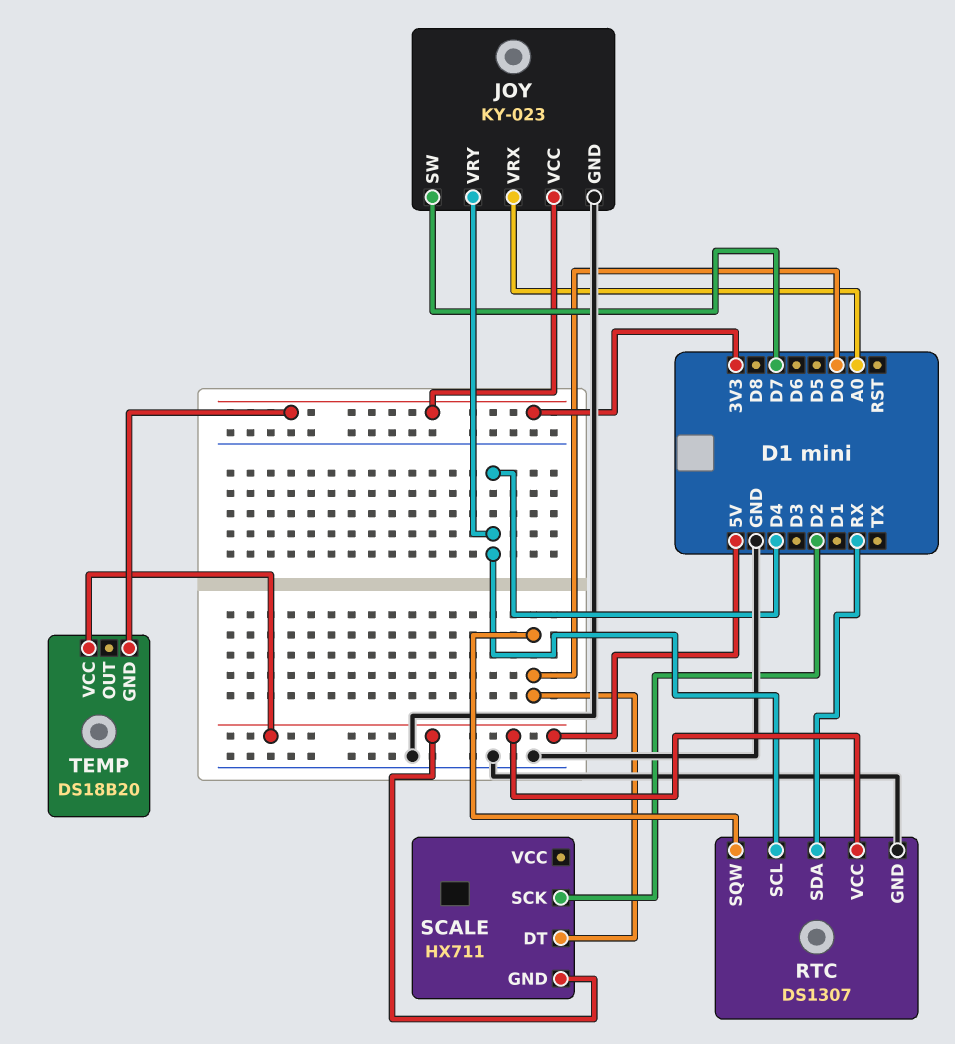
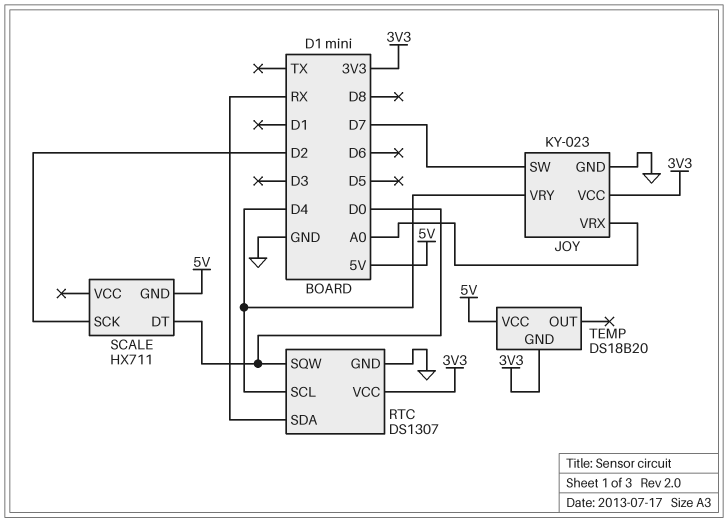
RTC pin VCC: 5V -> 3V3

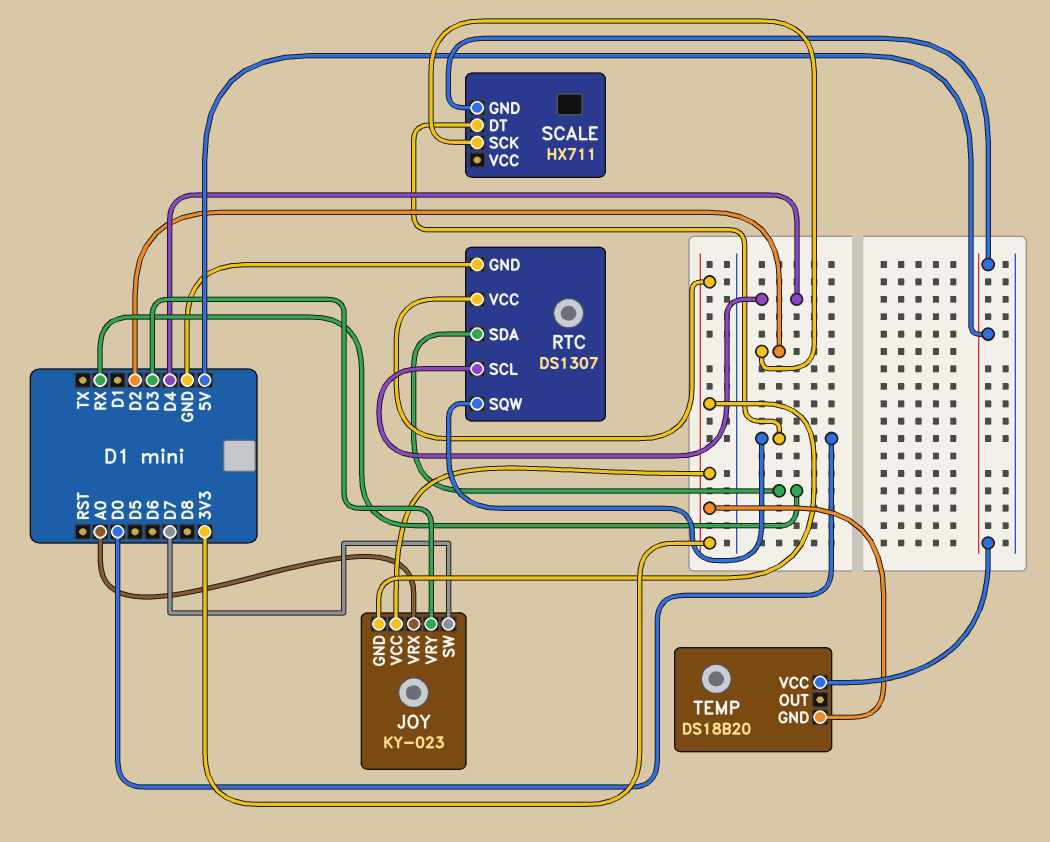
JOY pin GND: GND -> 3V3
JOY pin VRY: D4 -> D3

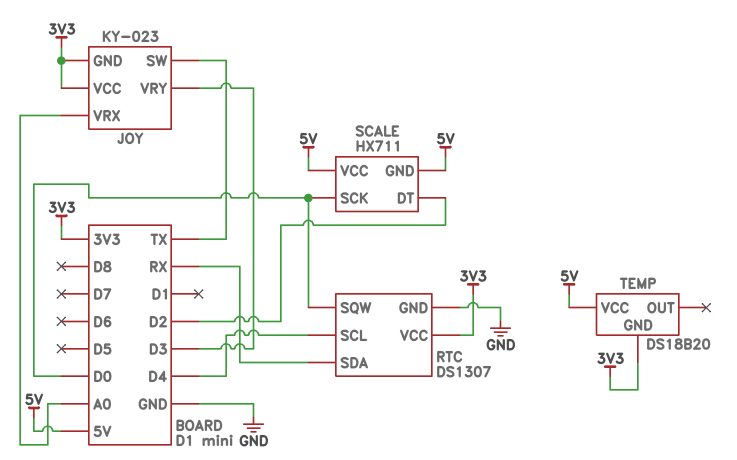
JOY pin SW: D7 -> TX
SCALE pin DT: D0 -> D2
SCALE pin SCK: D2 -> D0
SCALE pin VCC: none -> 5V

